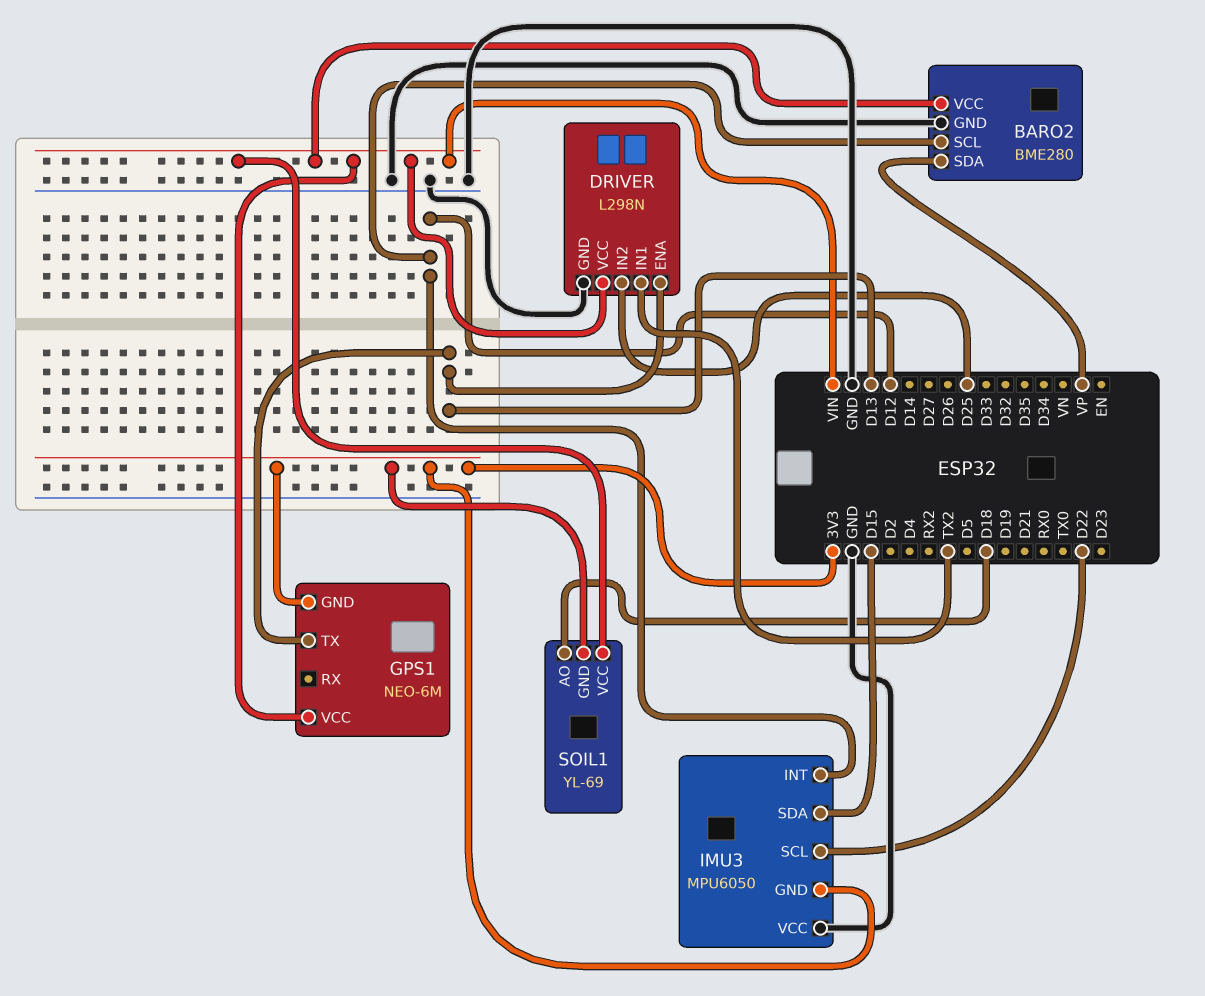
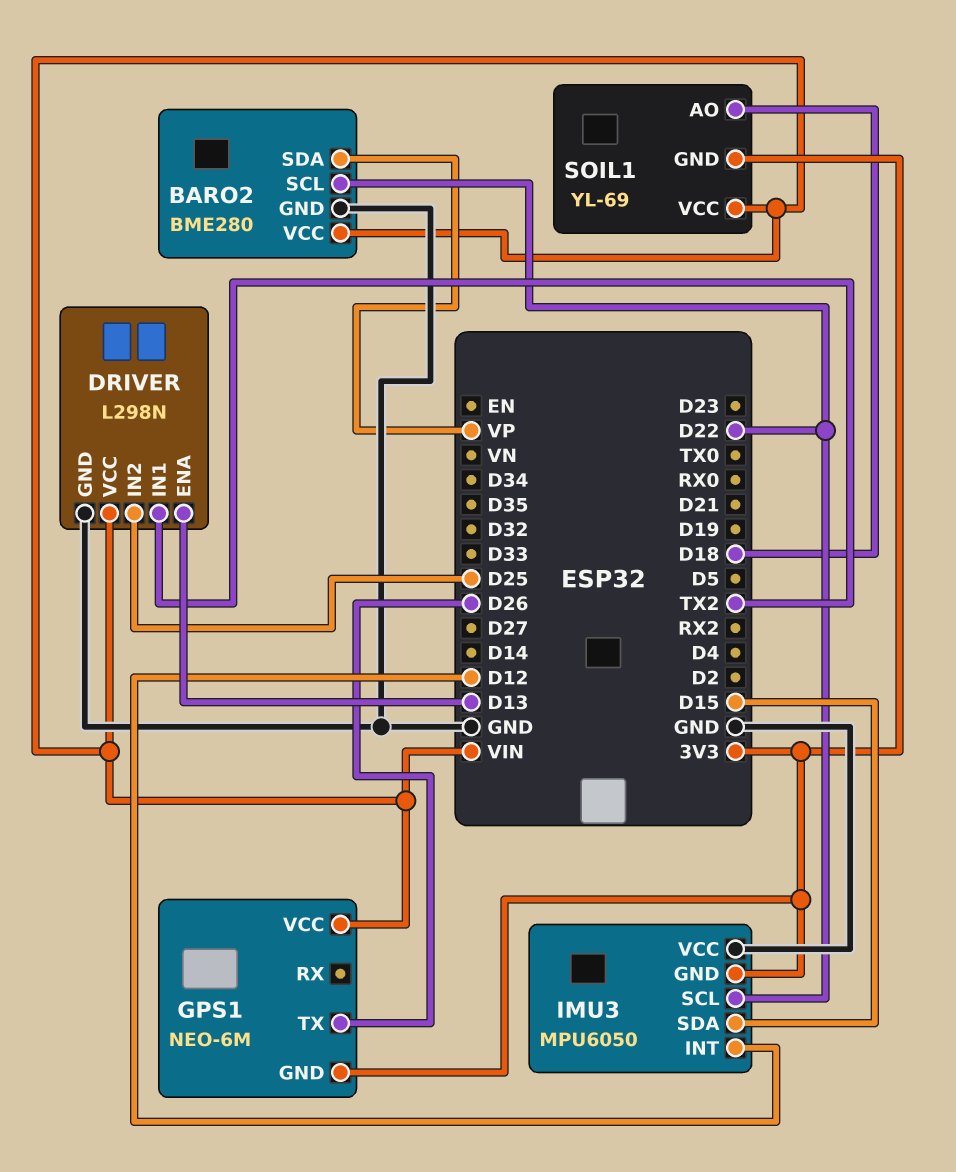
BARO2 pin SCL: D12 -> D22
GPS1 pin TX: D13 -> D26

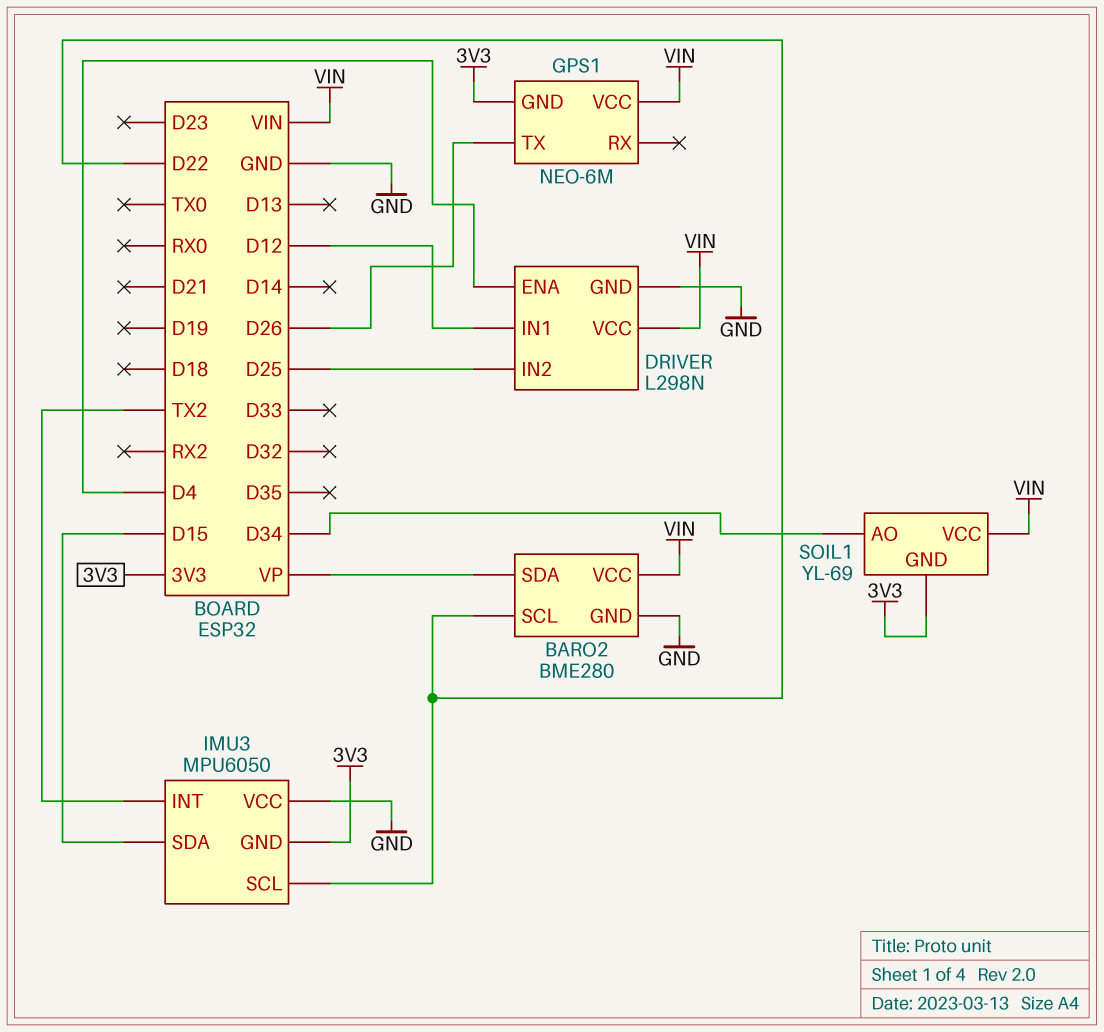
DRIVER pin ENA: D13 -> D4
DRIVER pin IN1: TX2 -> D12
IMU3 pin INT: D12 -> TX2
SOIL1 pin AO: D18 -> D34

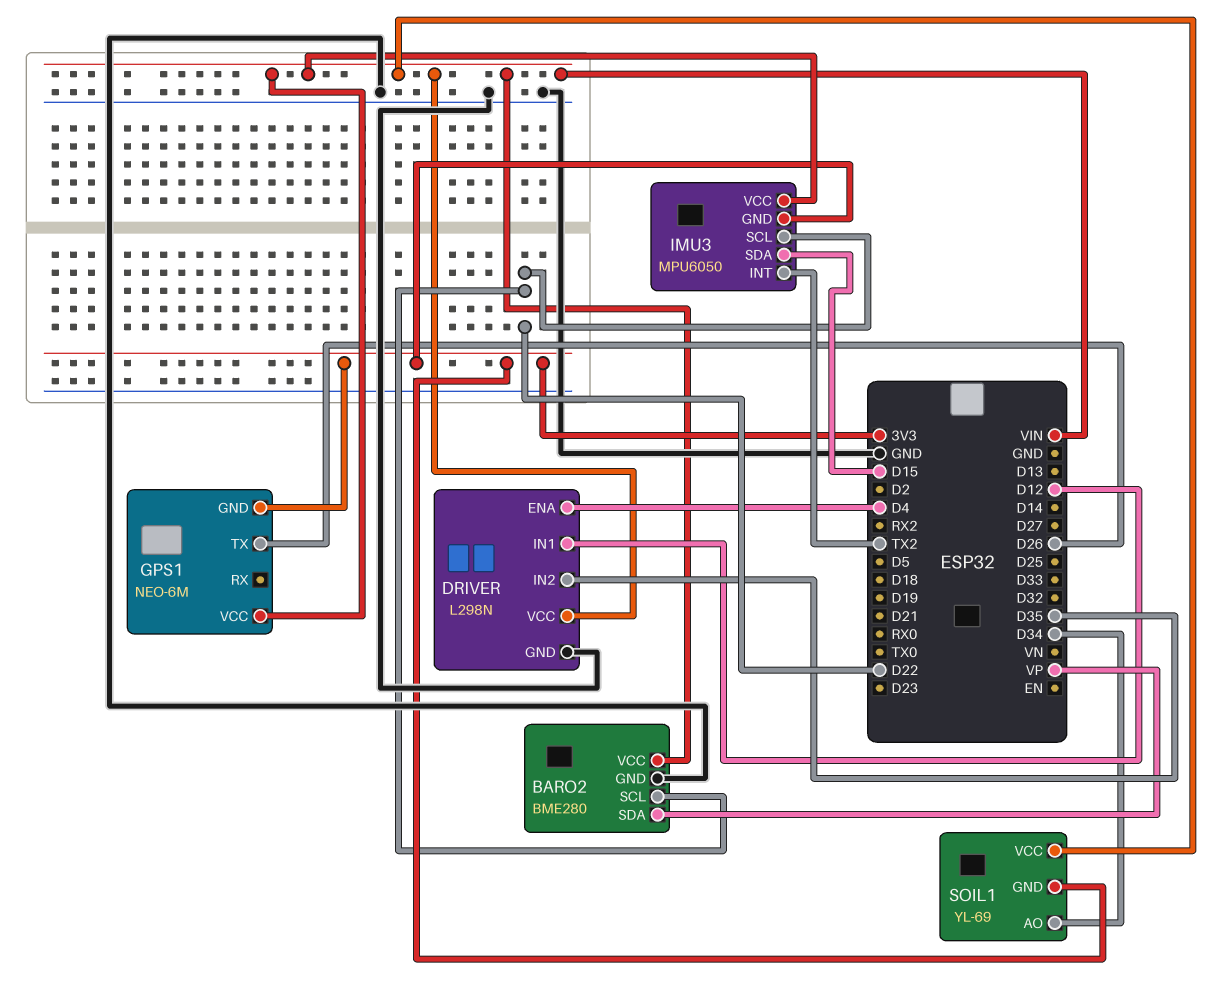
DRIVER pin IN2: D25 -> D35
IMU3 pin VCC: GND -> VIN

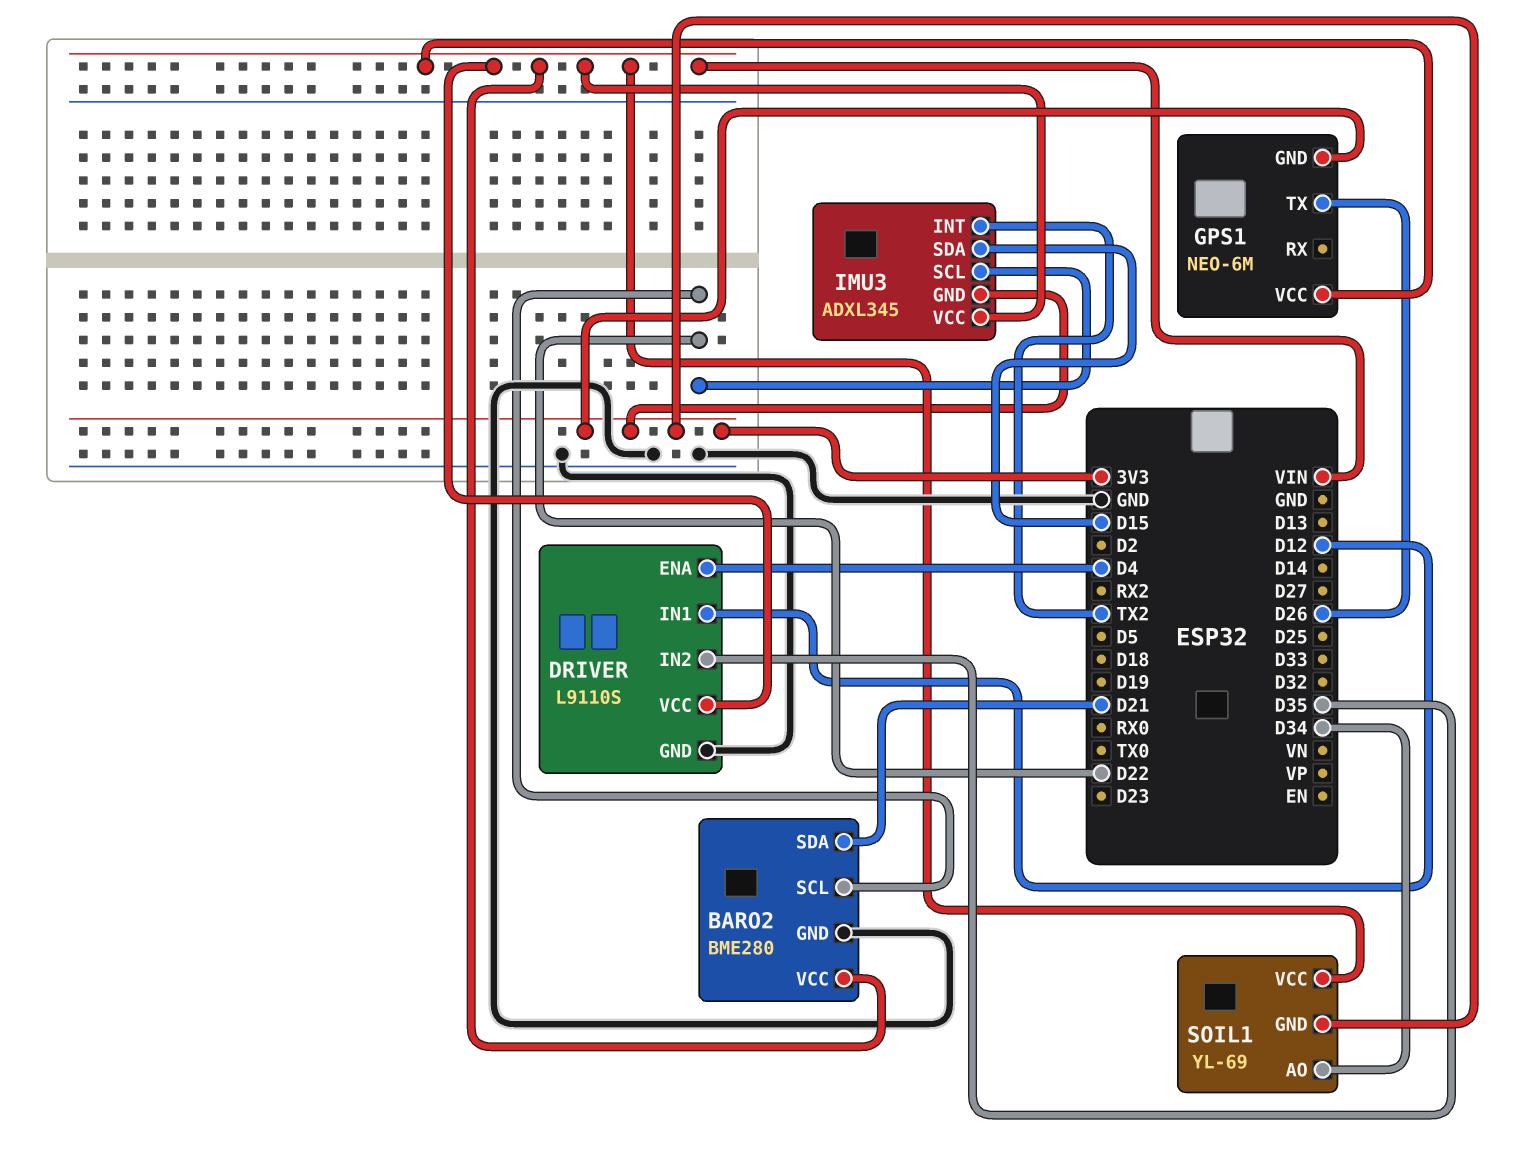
BARO2 pin SDA: VP -> D21
DRIVER: L298N -> L9110S
IMU3: MPU6050 -> ADXL345

